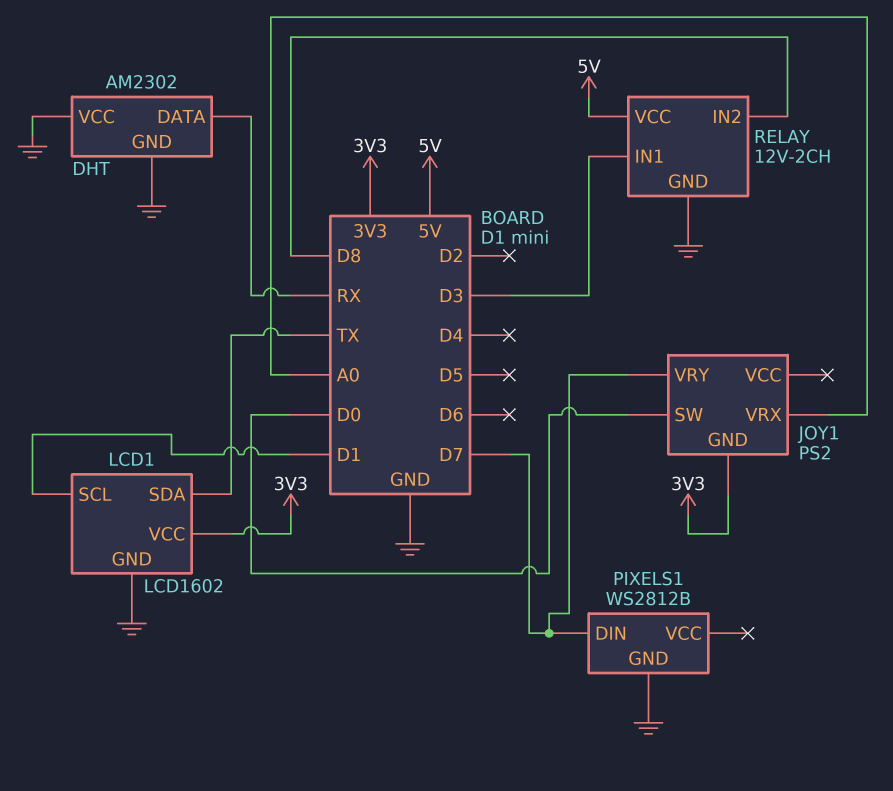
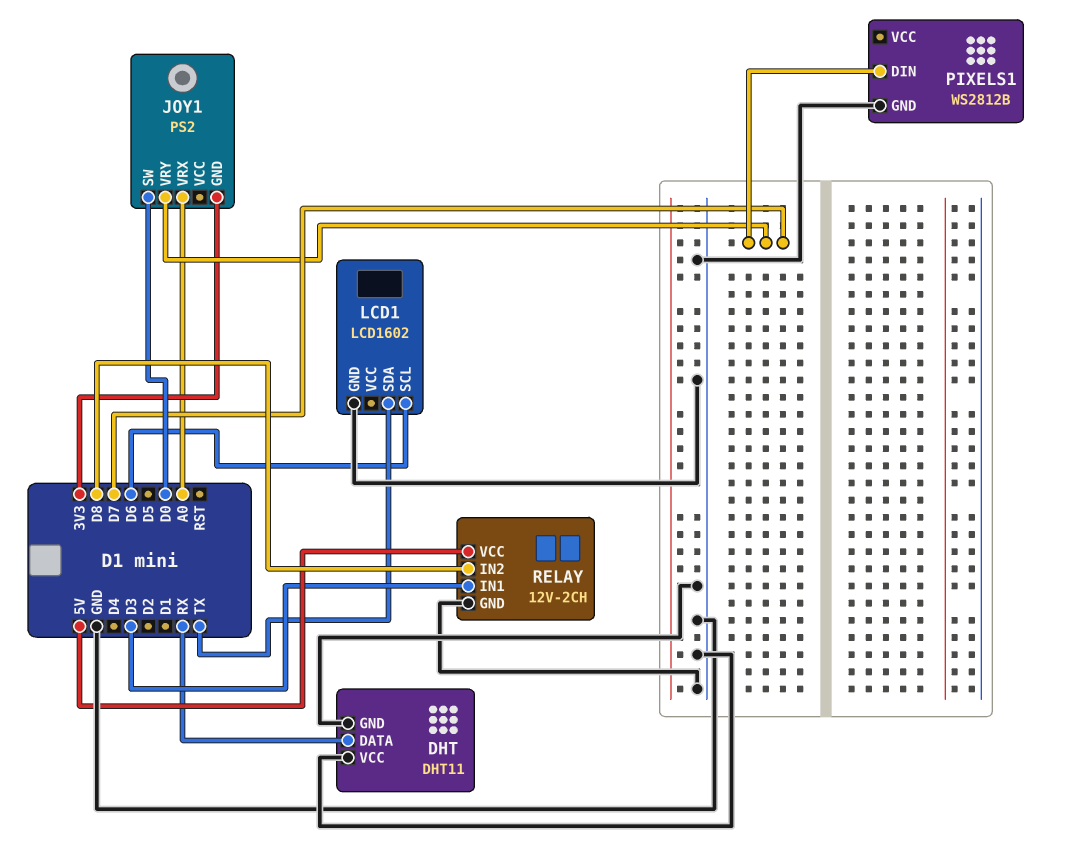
DHT: AM2302 -> DHT11
LCD1 pin SCL: D1 -> D6
LCD1 pin VCC: 3V3 -> none

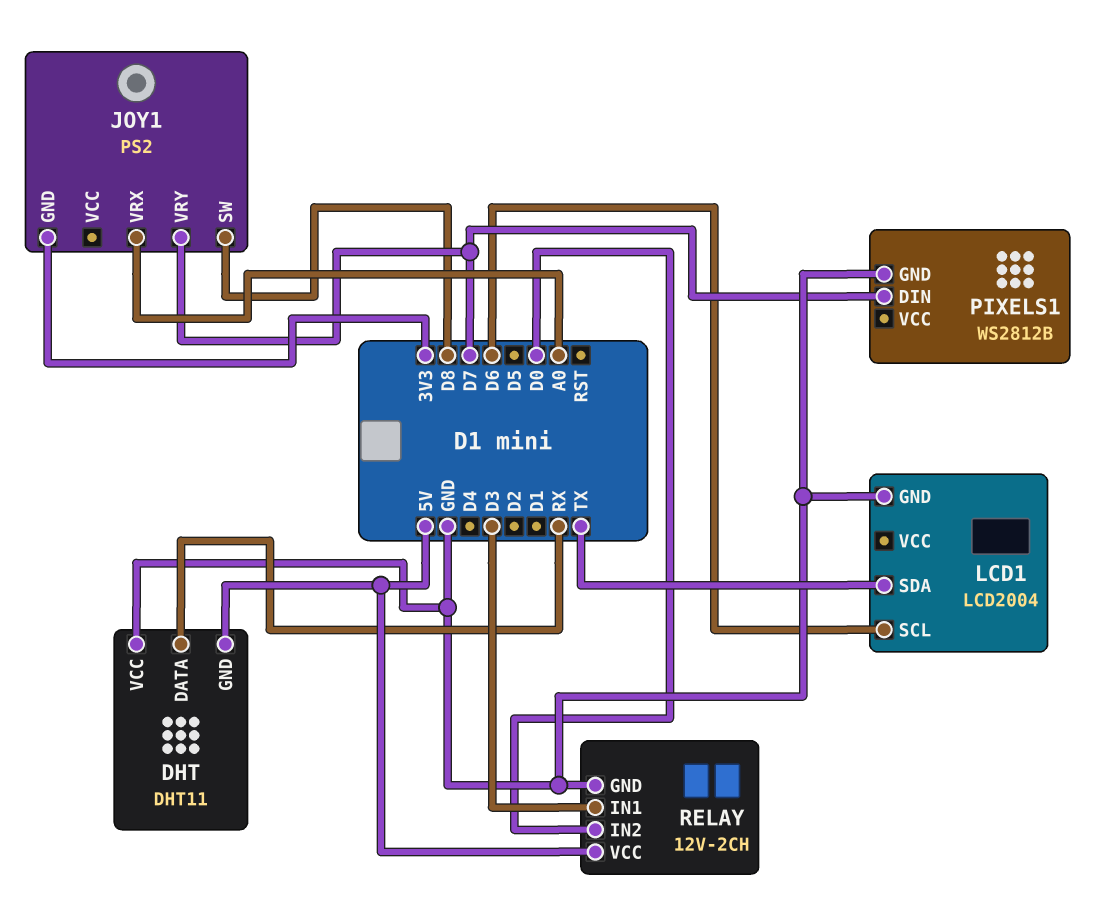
DHT pin GND: GND -> 5V
JOY1 pin SW: D0 -> D8
LCD1: LCD1602 -> LCD2004
RELAY pin IN2: D8 -> D0

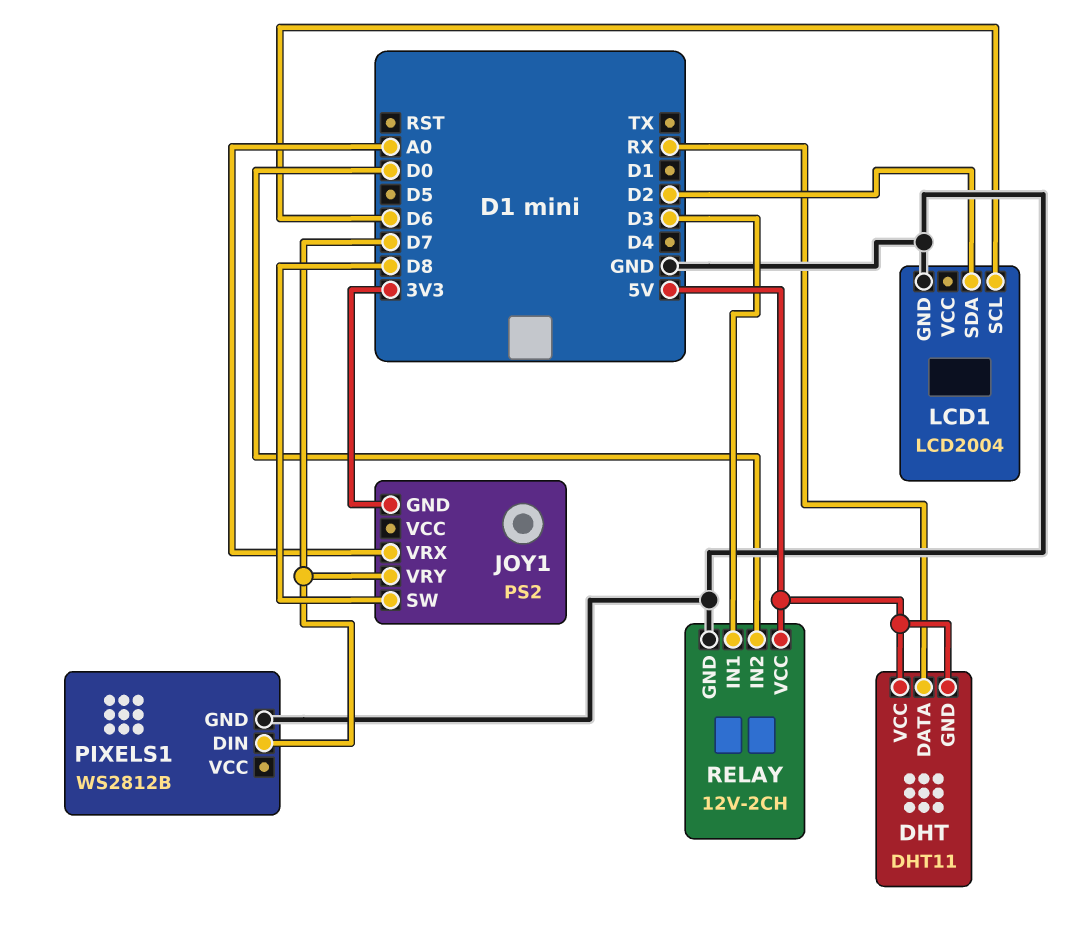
DHT pin VCC: GND -> 5V
LCD1 pin SDA: TX -> D2

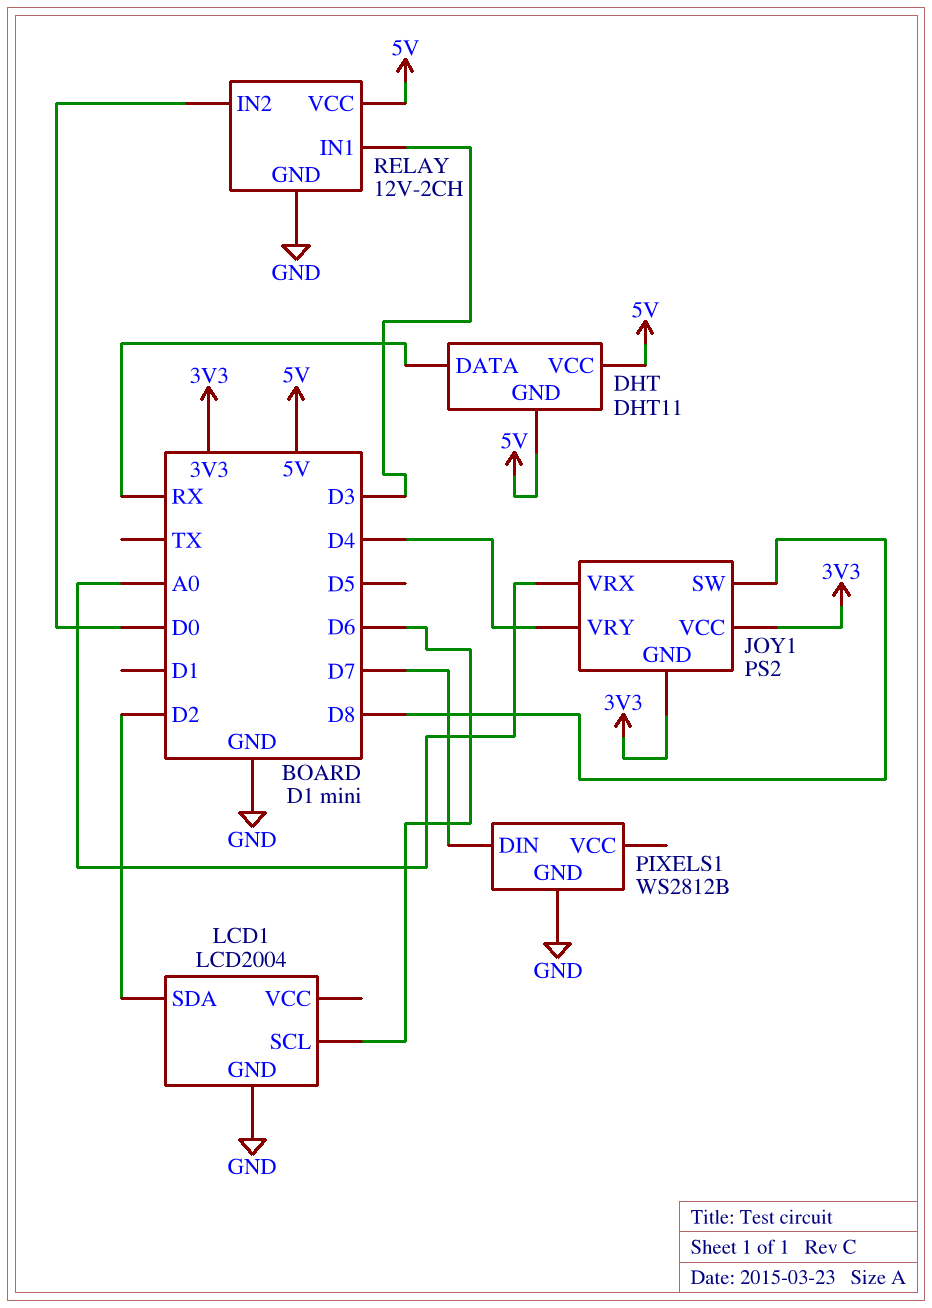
JOY1 pin VCC: none -> 3V3
JOY1 pin VRY: D7 -> D4

